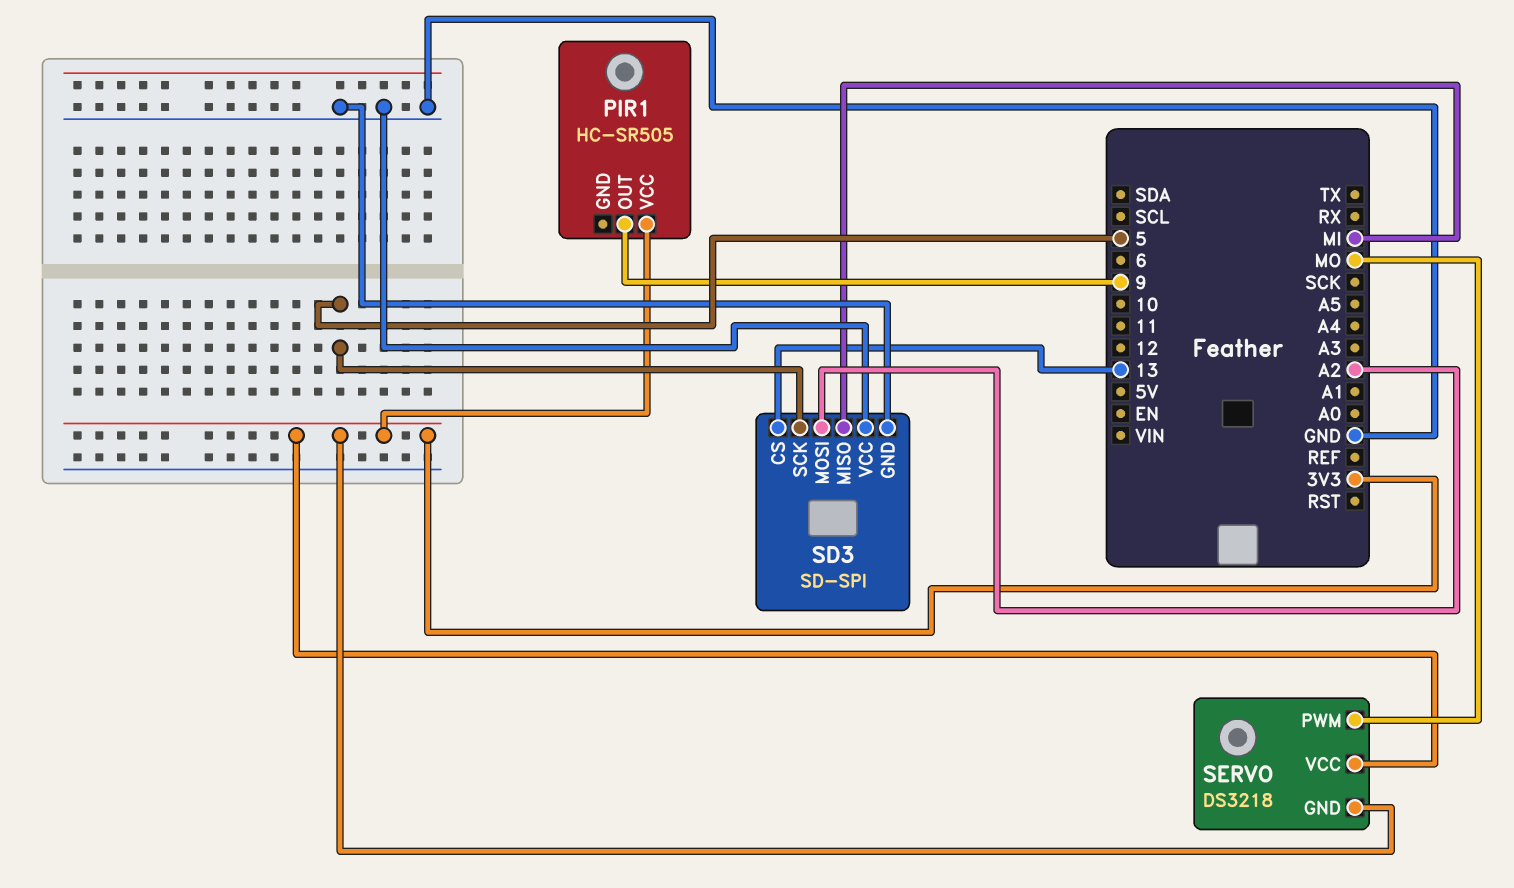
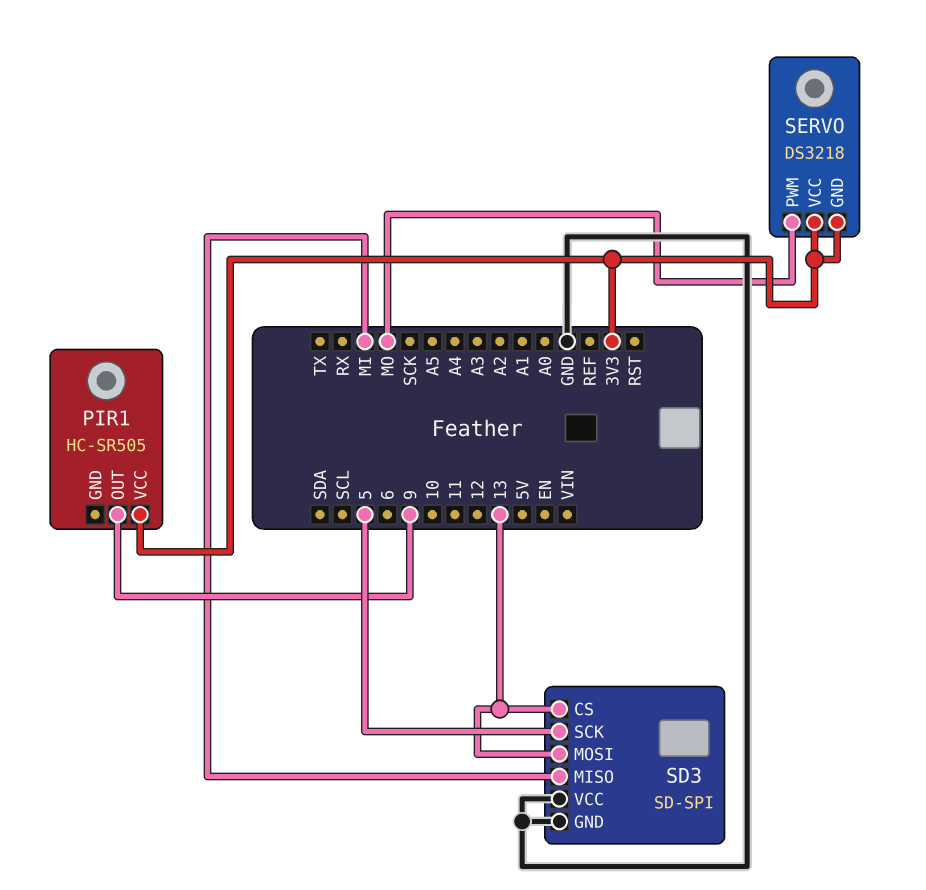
SD3 pin MOSI: A2 -> 13

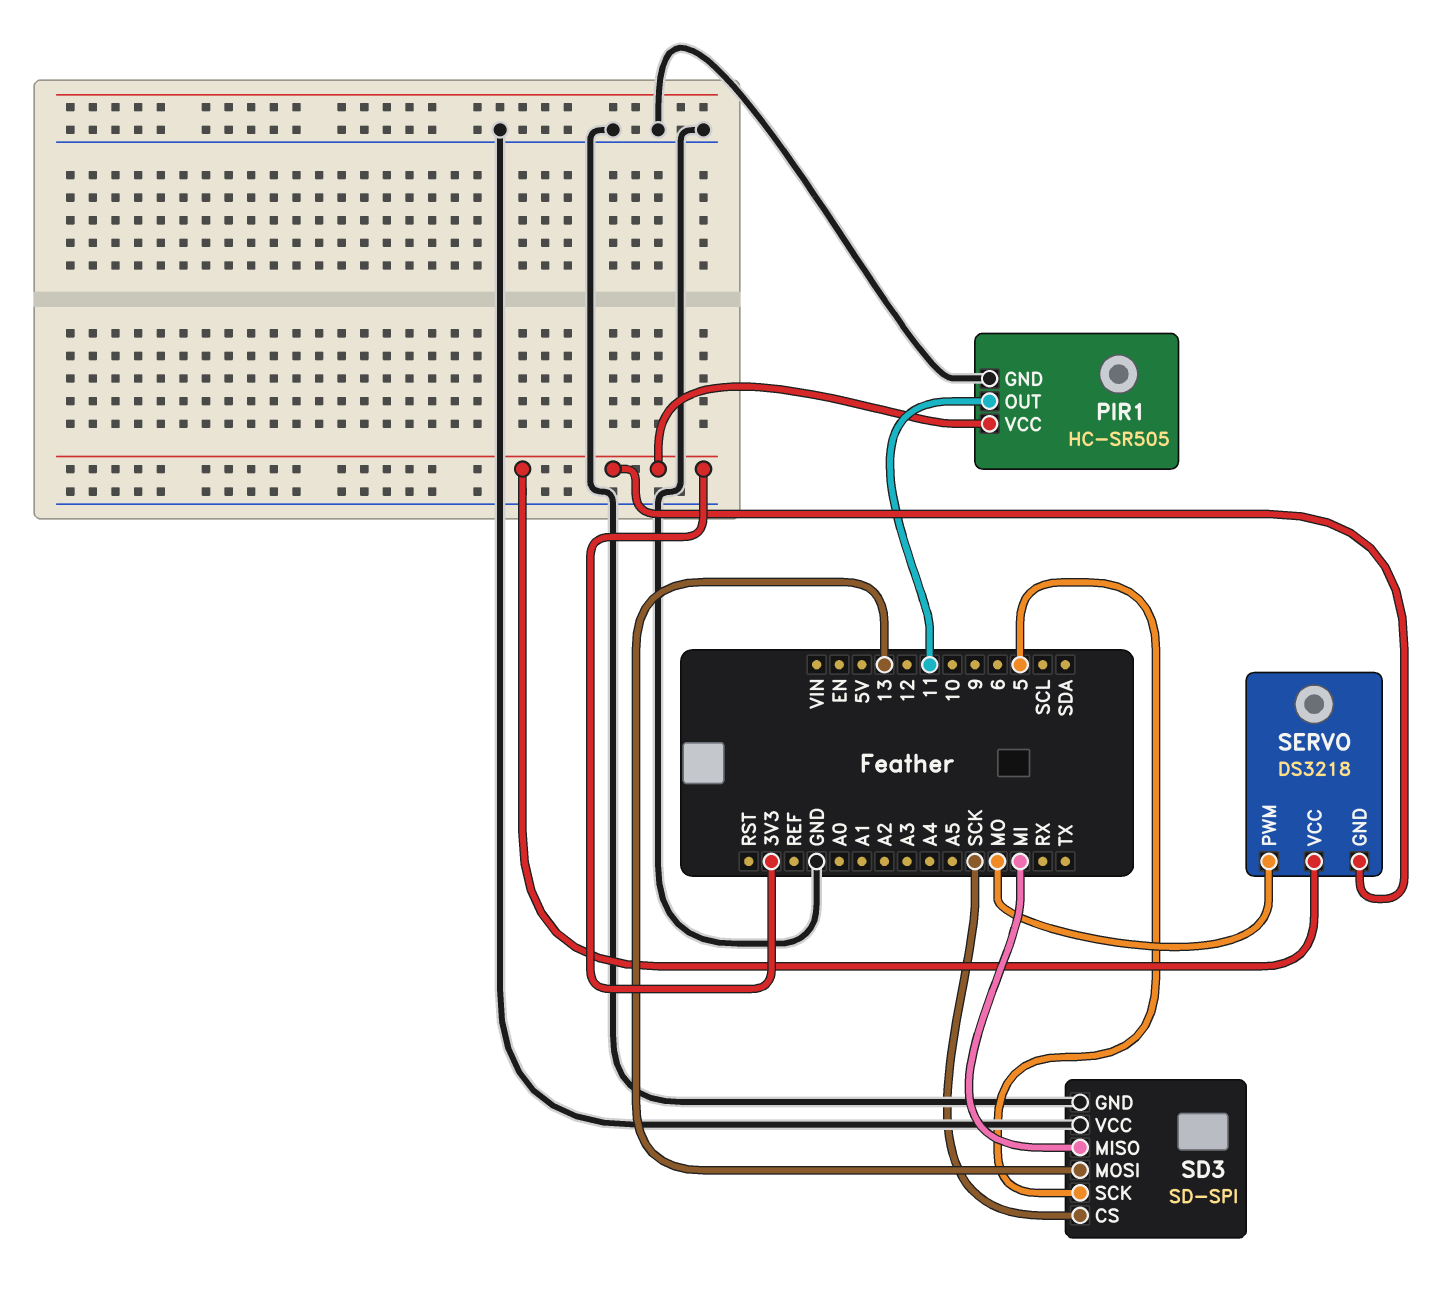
PIR1 pin GND: none -> GND
PIR1 pin OUT: 9 -> 11
SD3 pin CS: 13 -> SCK

